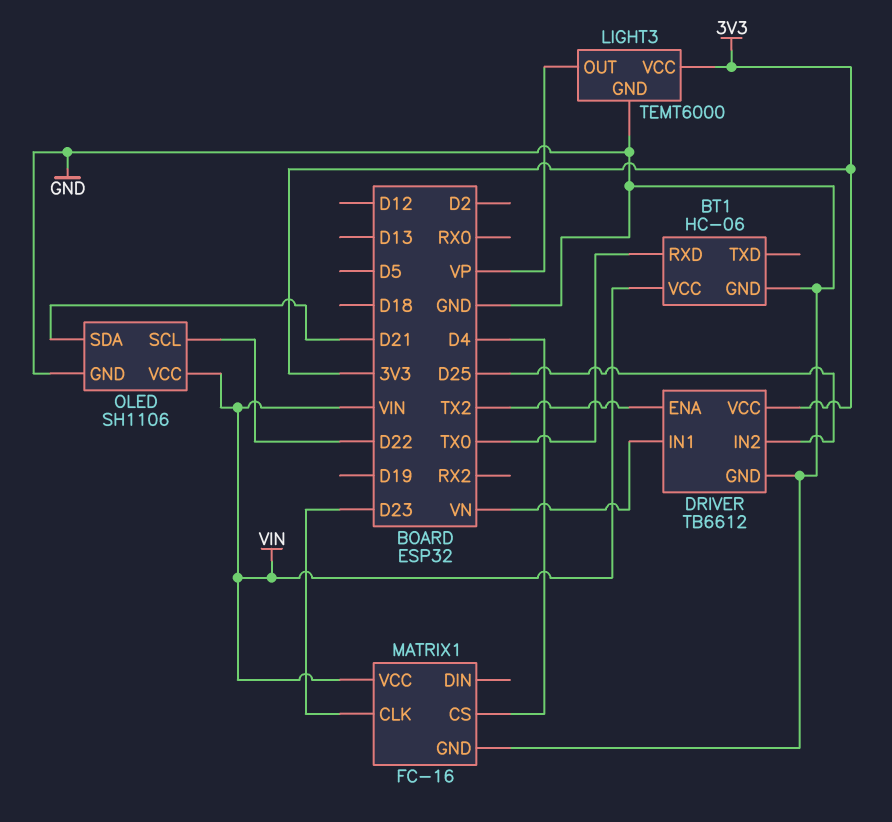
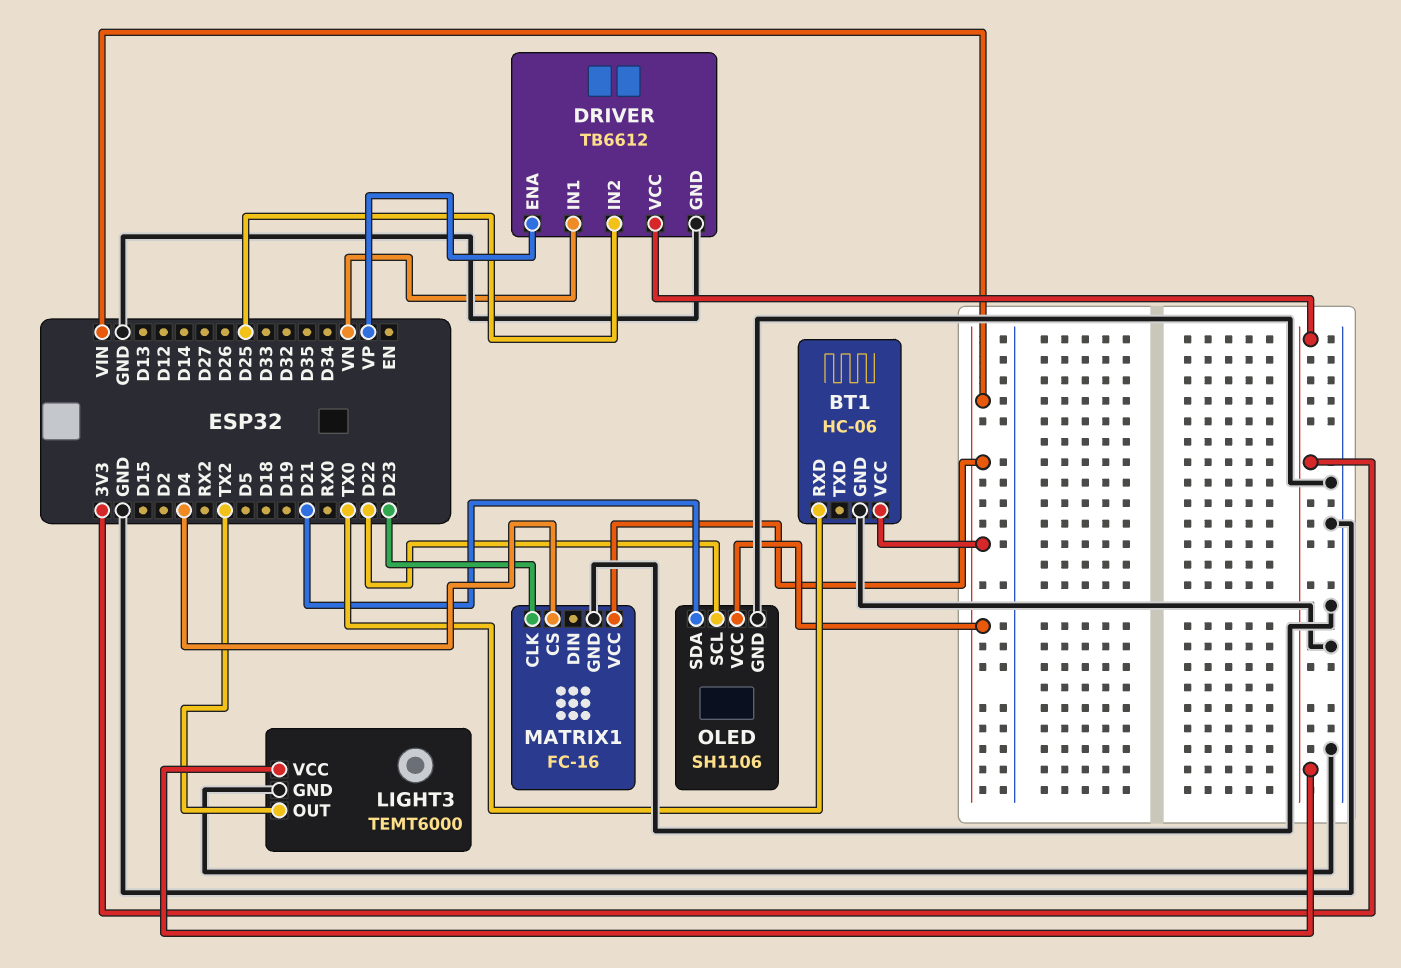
DRIVER pin ENA: TX2 -> VP
LIGHT3 pin OUT: VP -> TX2

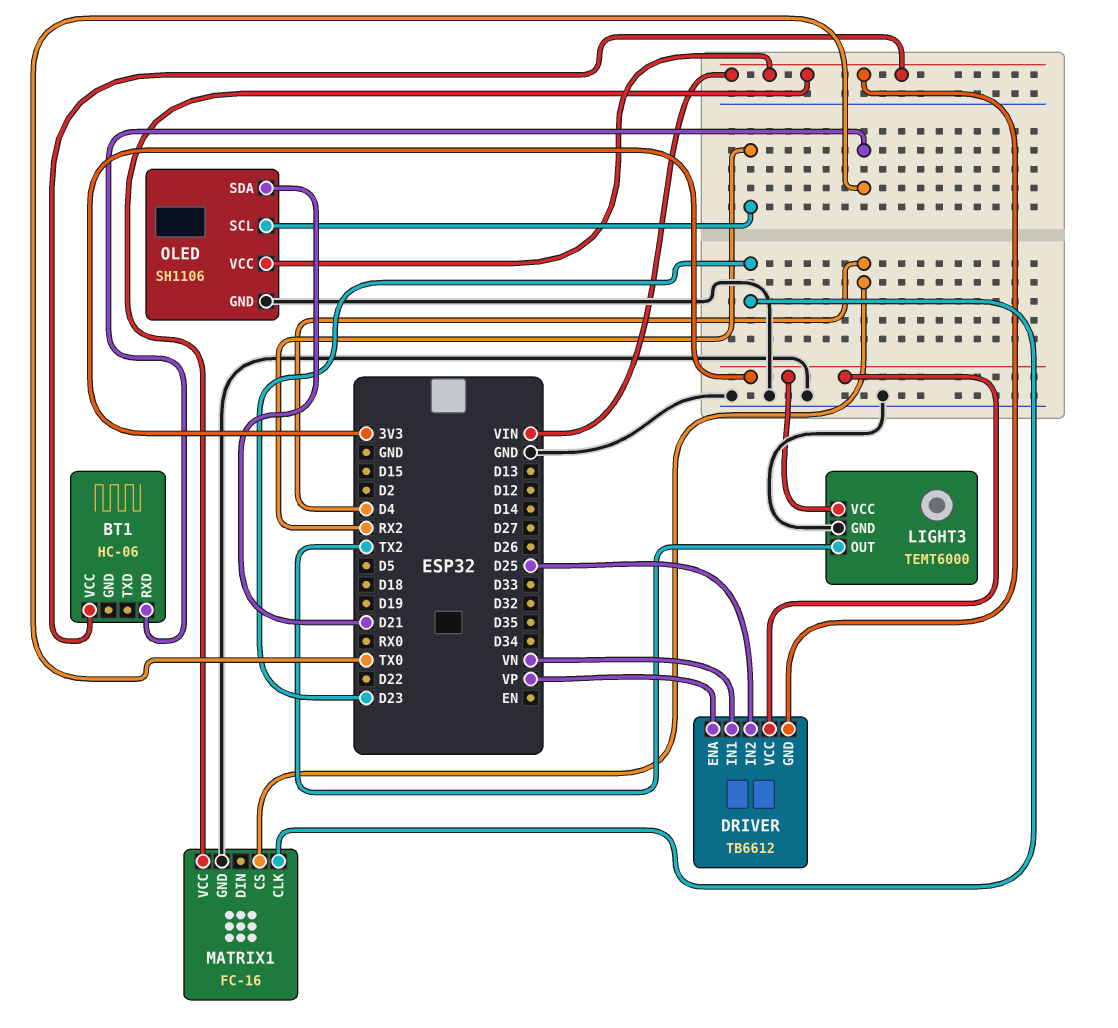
BT1 pin GND: GND -> none
DRIVER pin GND: GND -> VIN
OLED pin SCL: D22 -> RX2

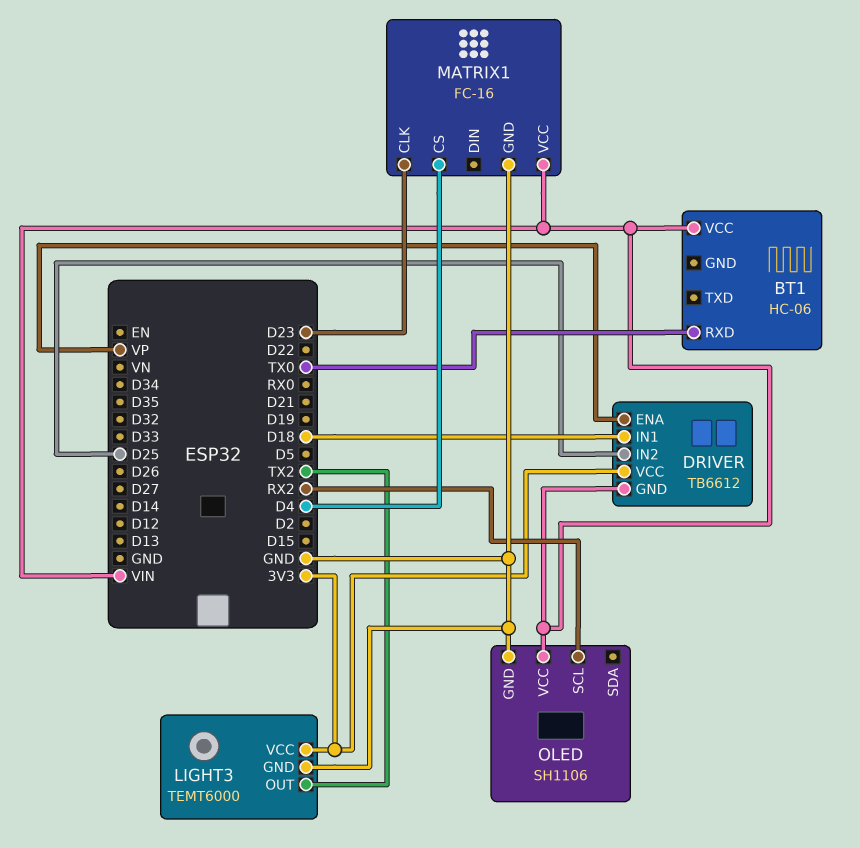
DRIVER pin IN1: VN -> D18
OLED pin SDA: D21 -> none

